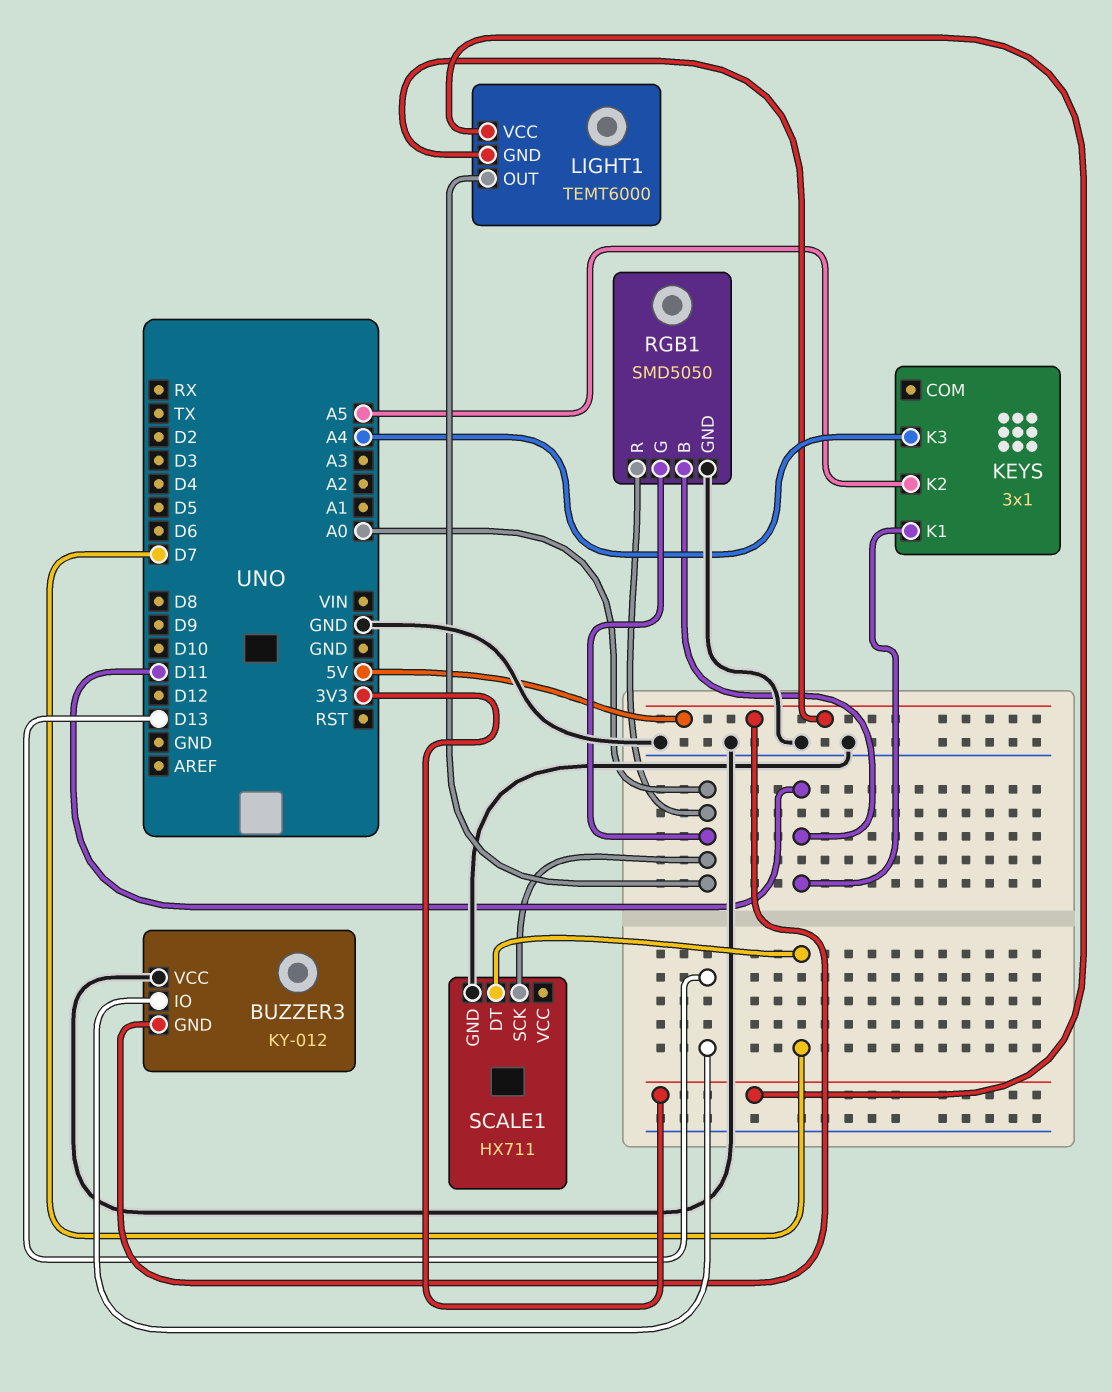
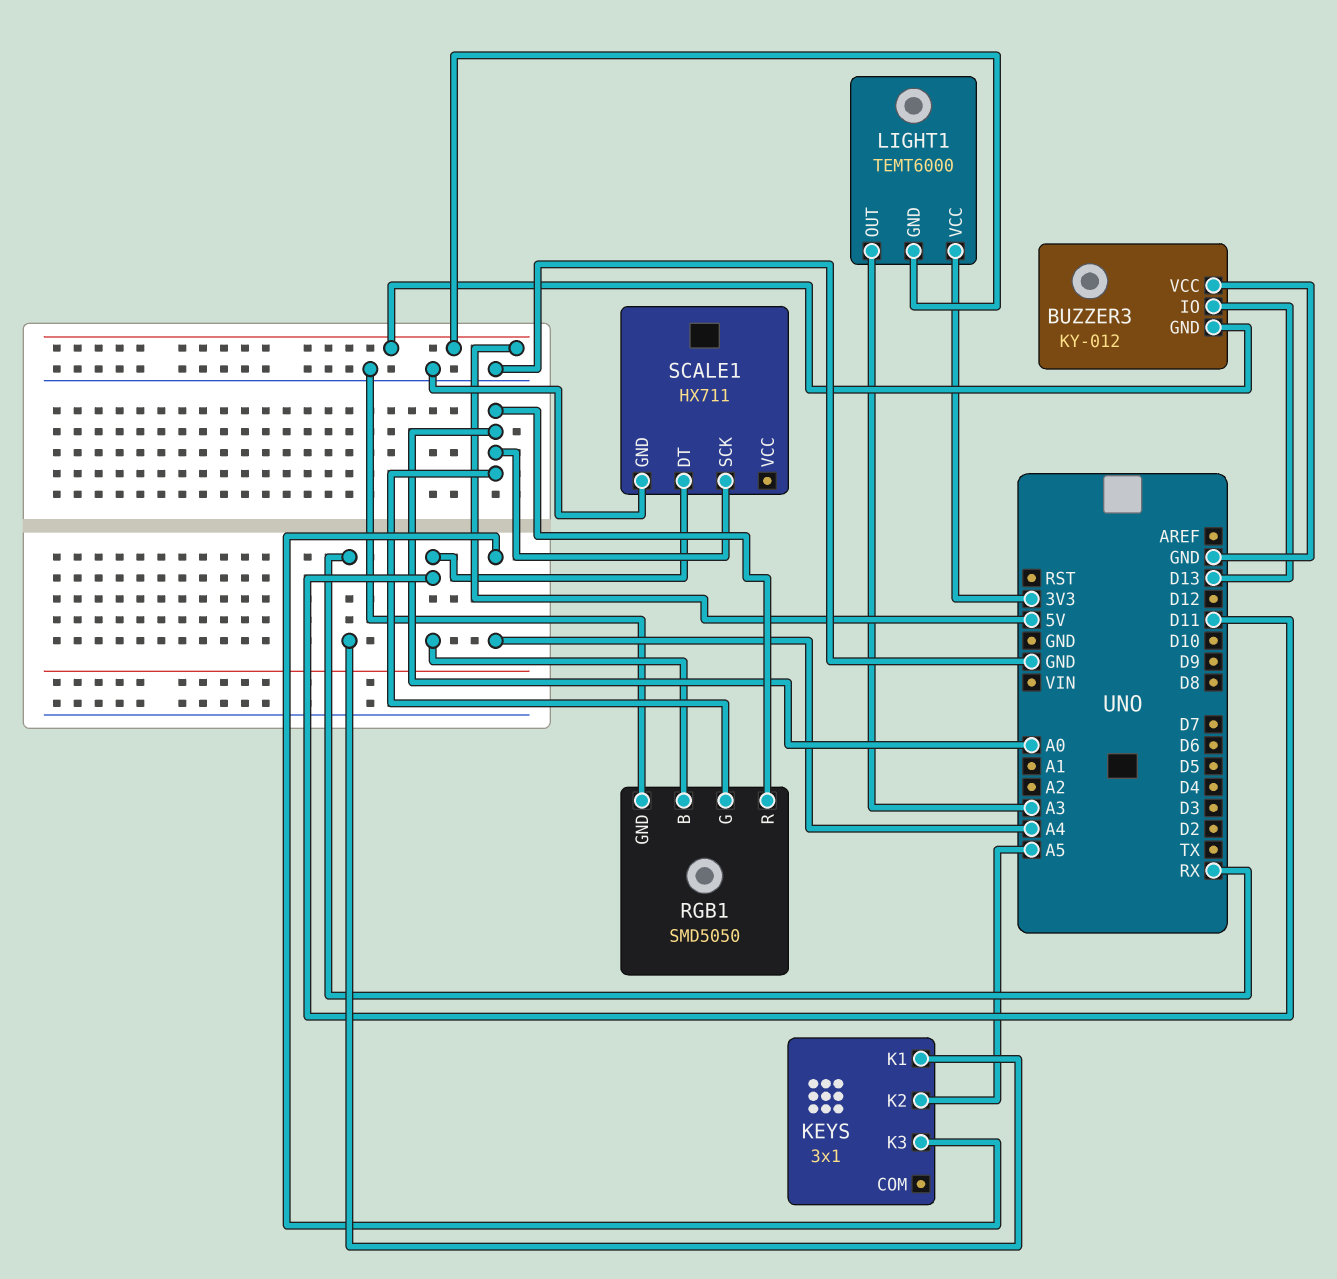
KEYS pin K1: D11 -> RX
LIGHT1 pin OUT: A0 -> A3
SCALE1 pin DT: D7 -> D11

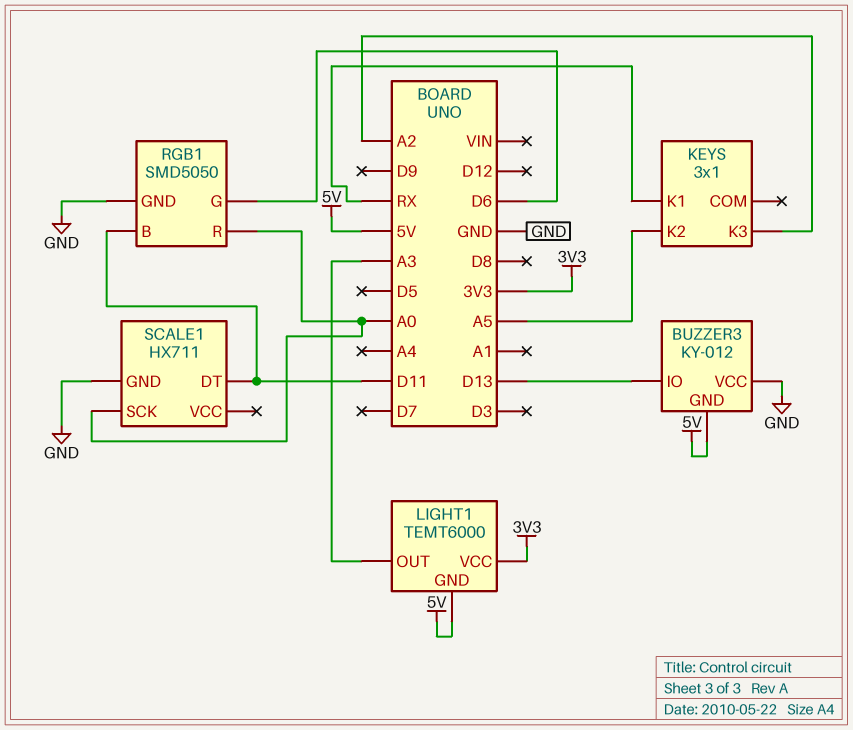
KEYS pin K3: A4 -> A2
RGB1 pin G: A0 -> D6

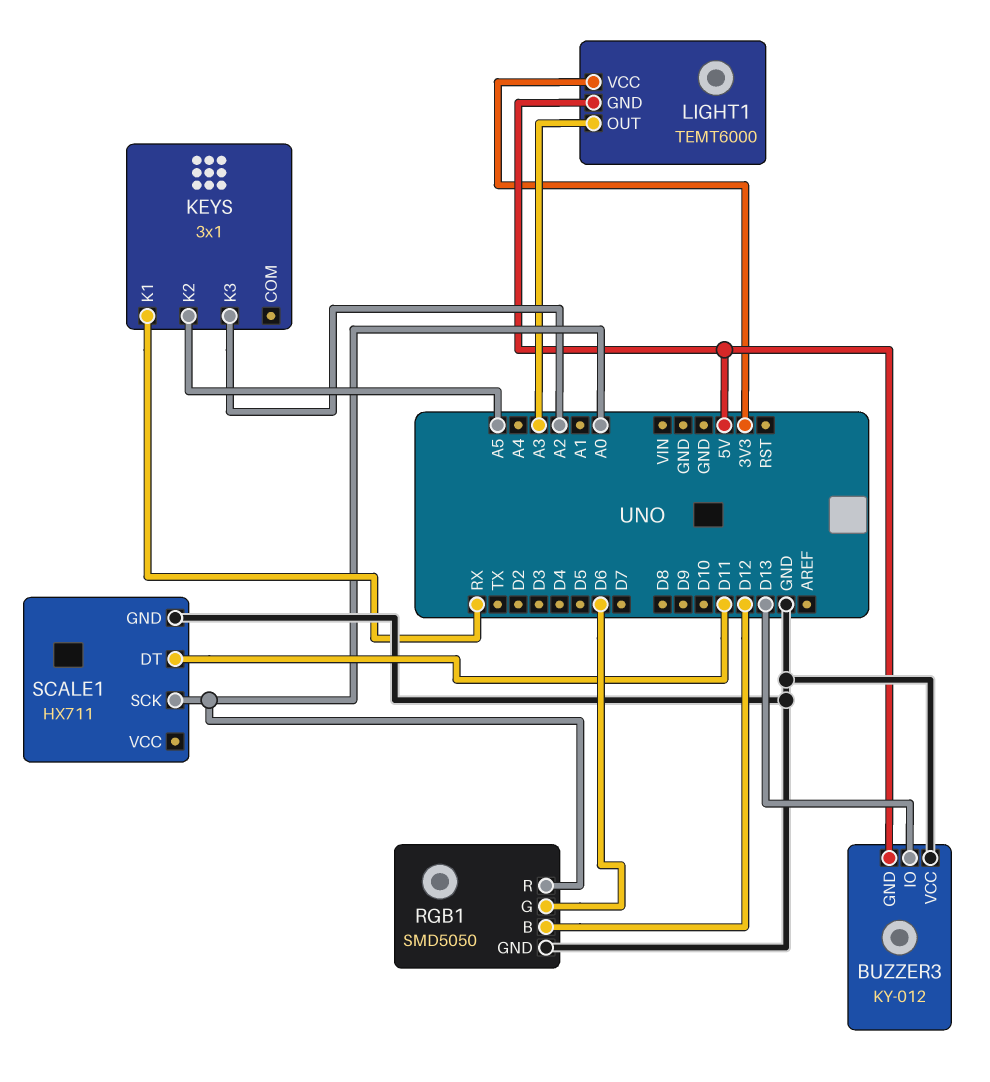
RGB1 pin B: D11 -> D12

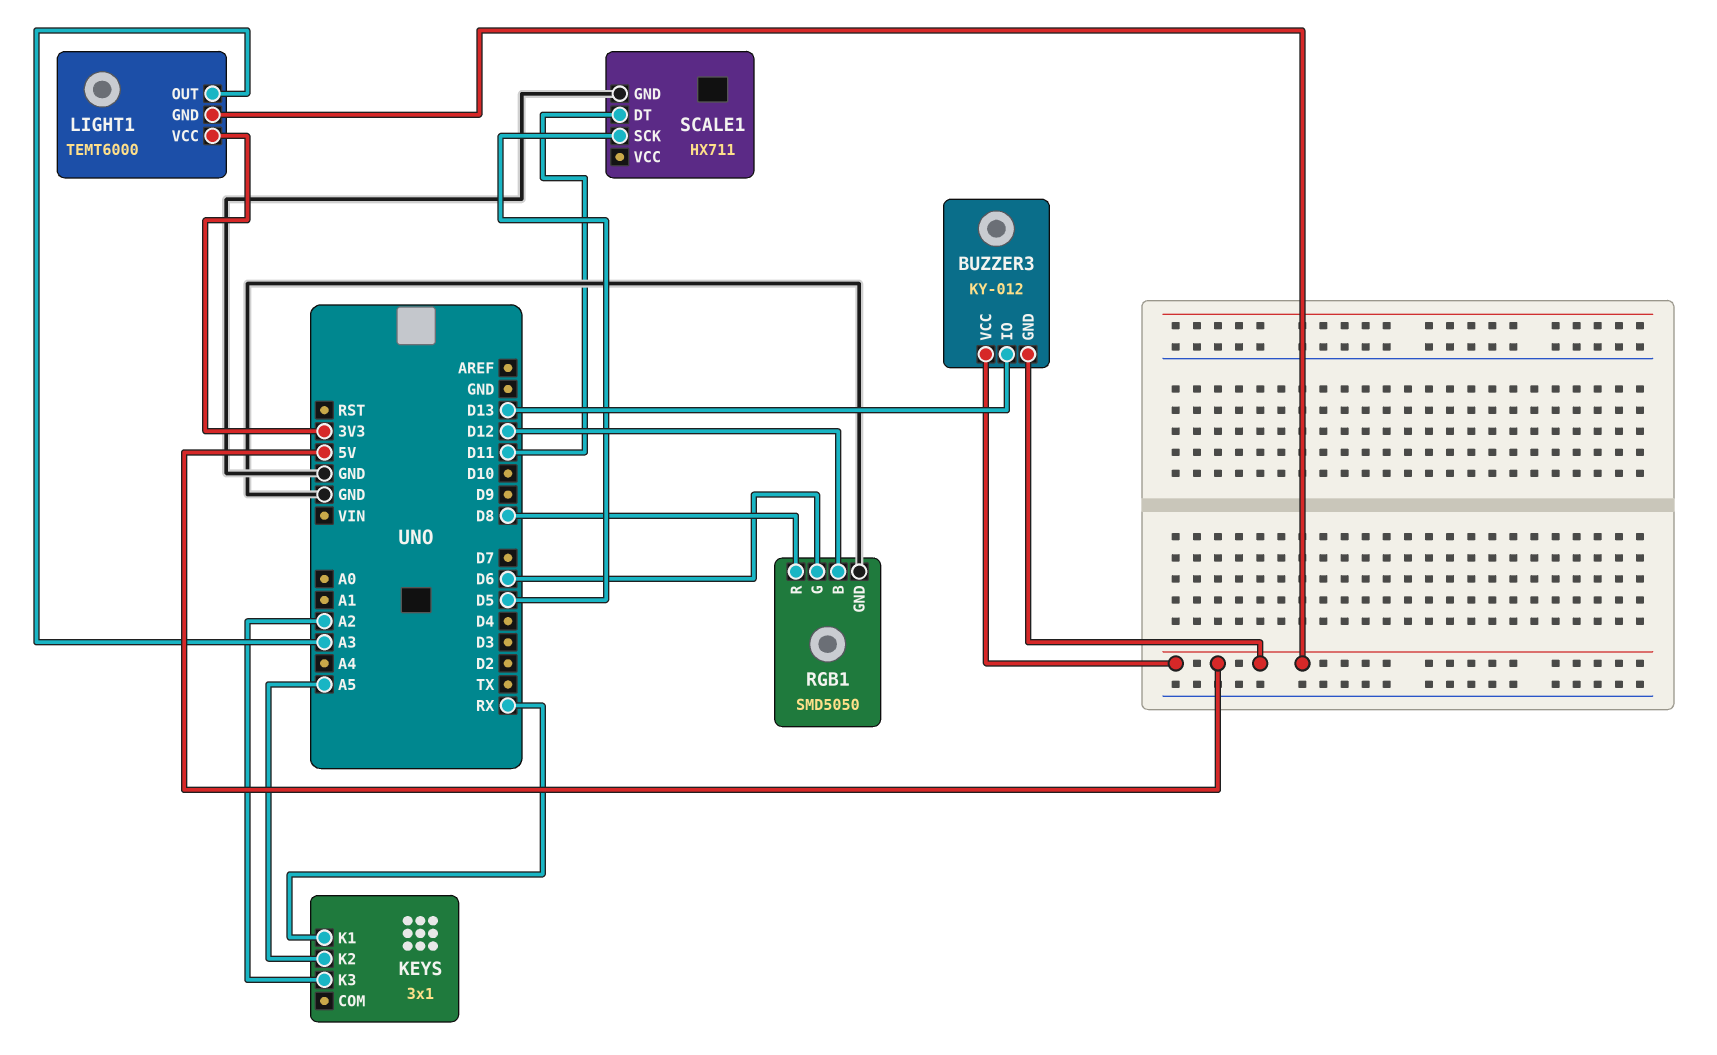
BUZZER3 pin VCC: GND -> 5V
RGB1 pin R: A0 -> D8
SCALE1 pin SCK: A0 -> D5

